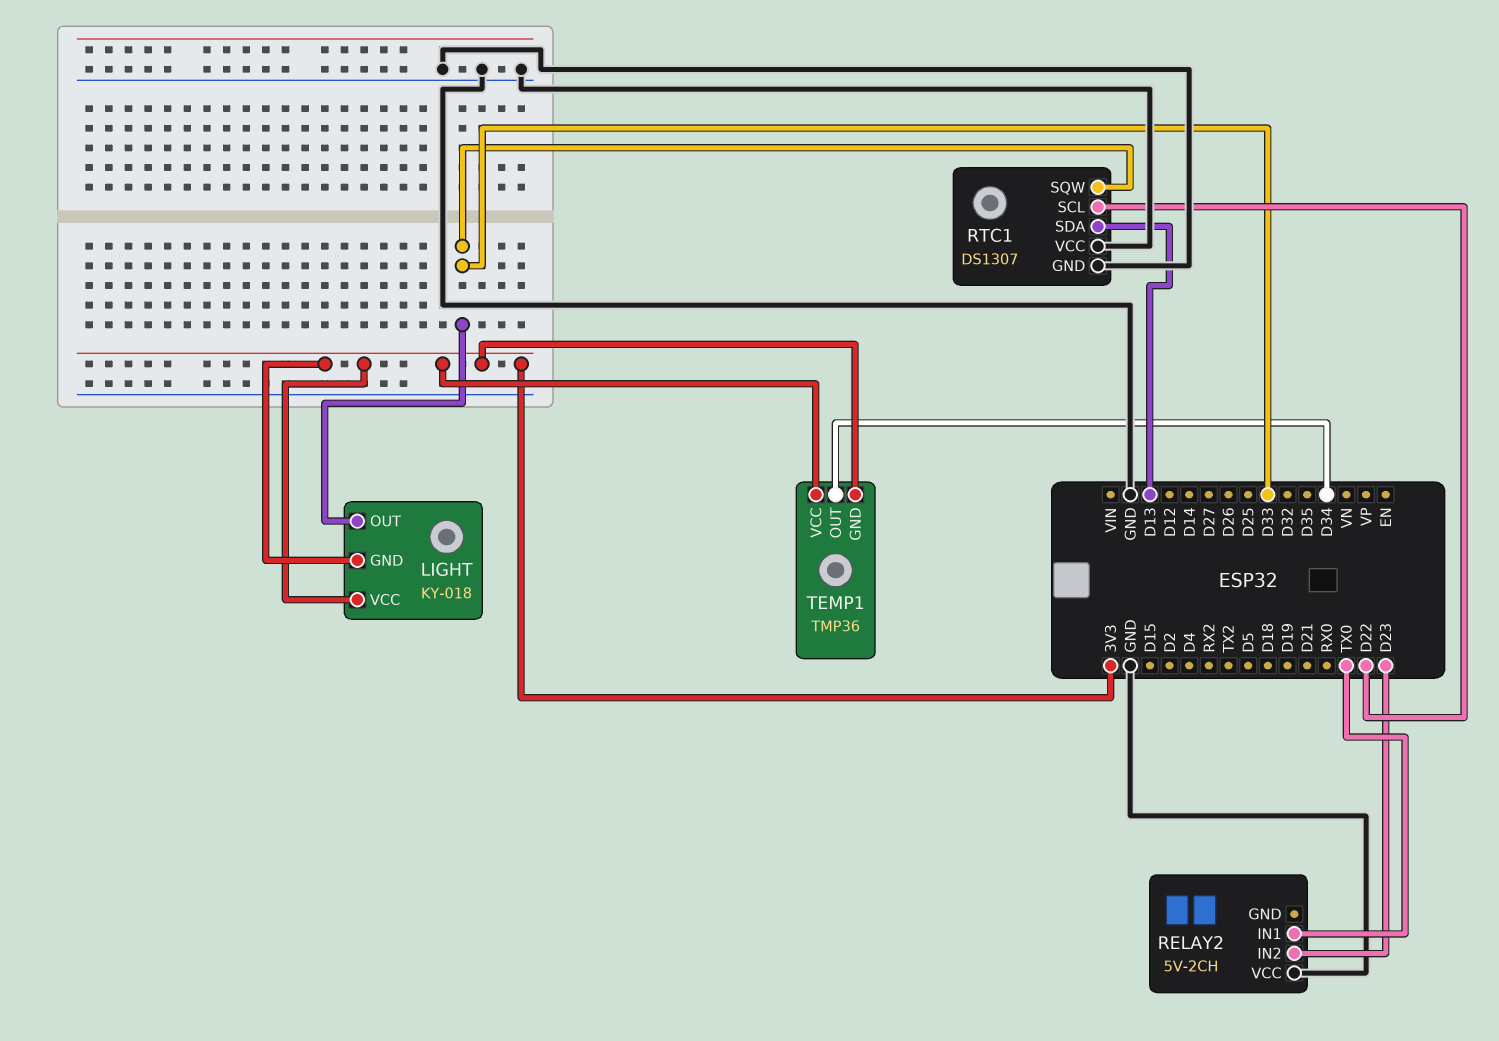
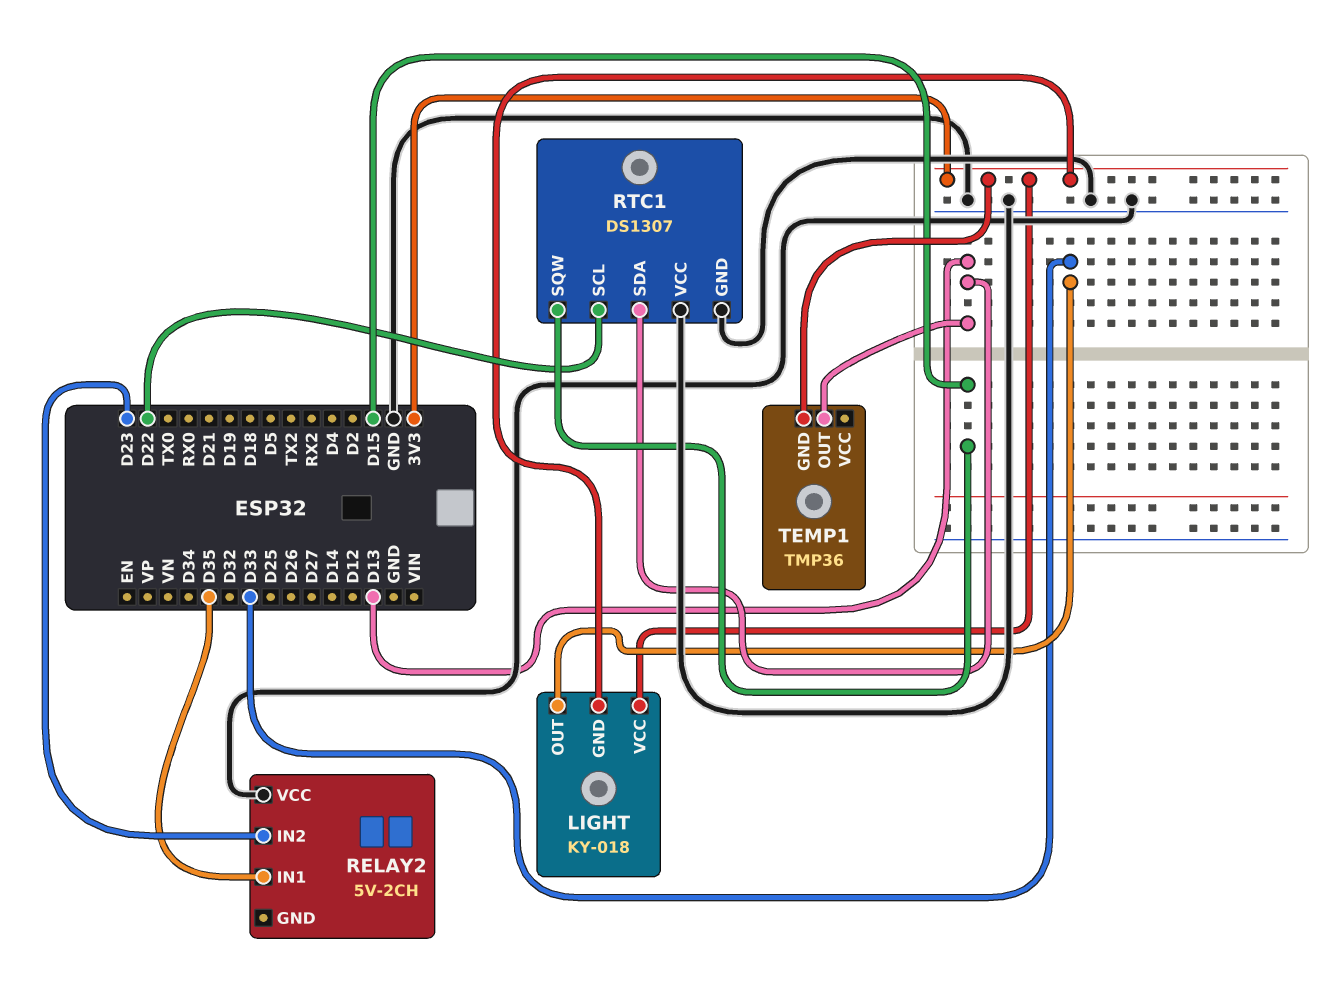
RELAY2 pin IN1: TX0 -> D35
RTC1 pin SQW: D33 -> D15
TEMP1 pin OUT: D34 -> D13
TEMP1 pin VCC: 3V3 -> none

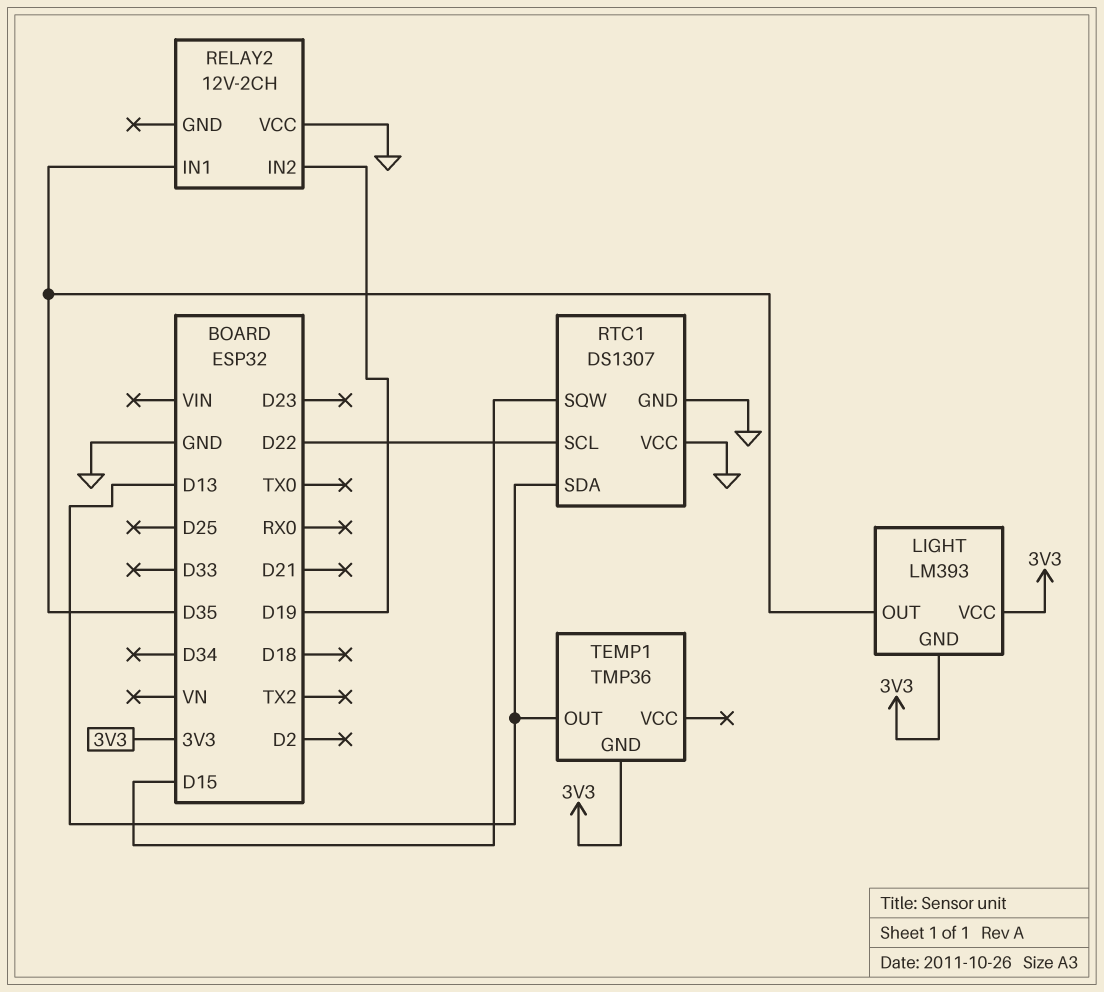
LIGHT: KY-018 -> LM393
LIGHT pin OUT: D33 -> D35
RELAY2: 5V-2CH -> 12V-2CH
RELAY2 pin IN2: D23 -> D19

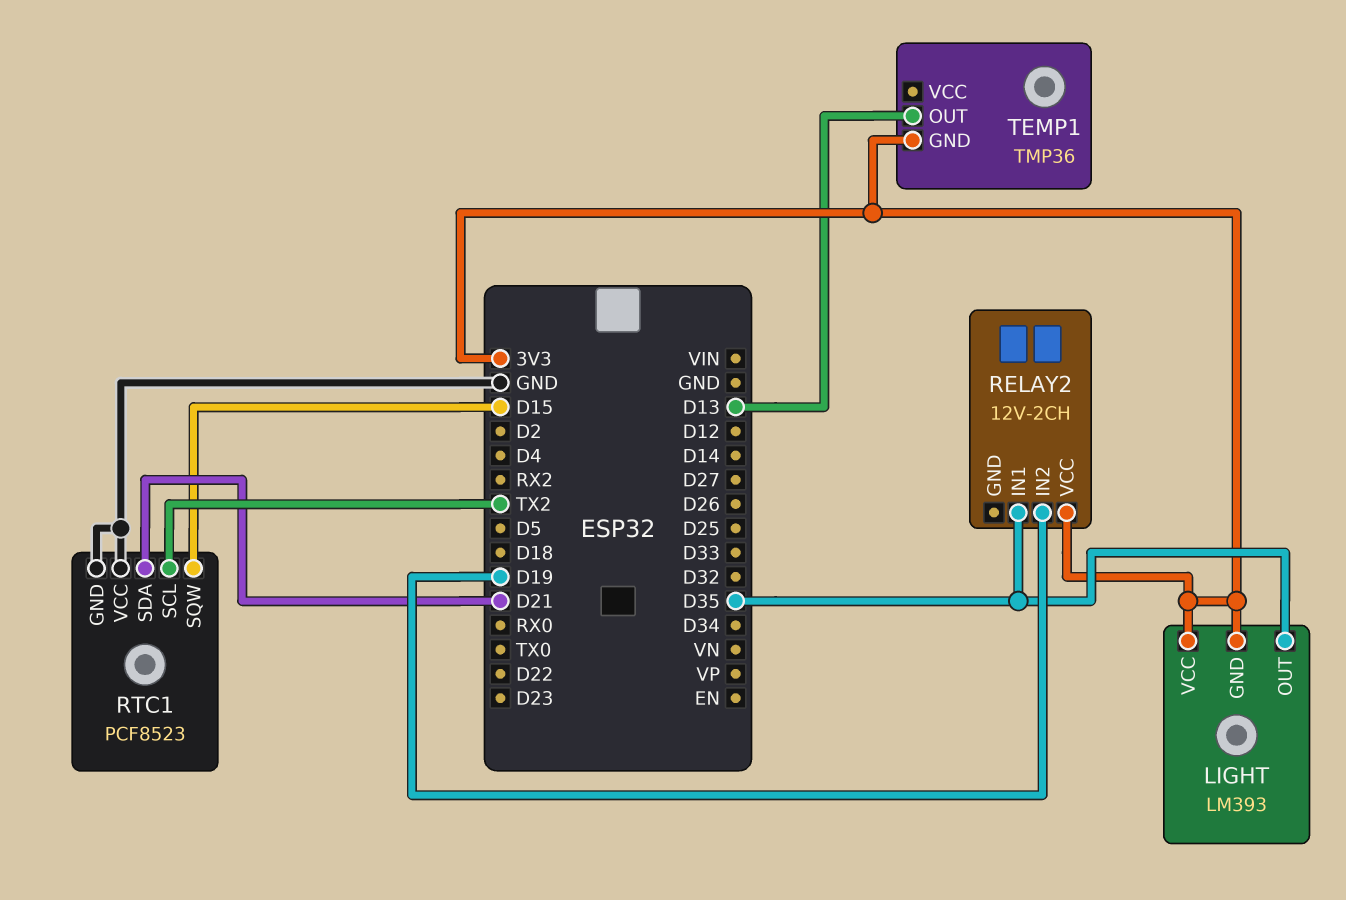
RELAY2 pin VCC: GND -> 3V3
RTC1: DS1307 -> PCF8523
RTC1 pin SCL: D22 -> TX2
RTC1 pin SDA: D13 -> D21

